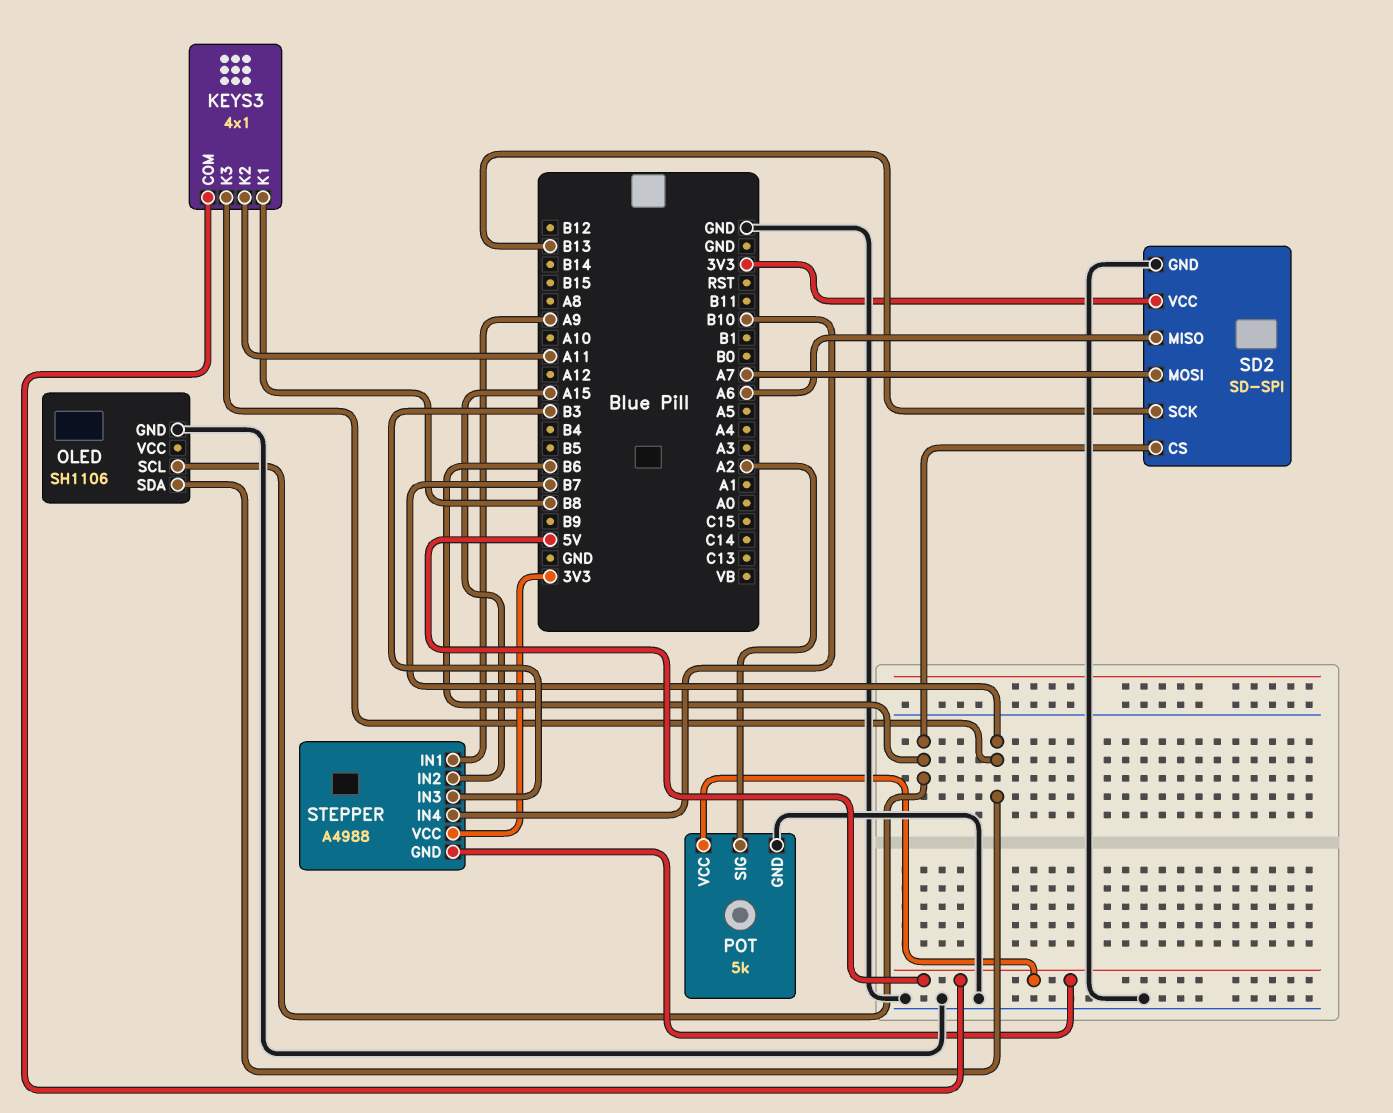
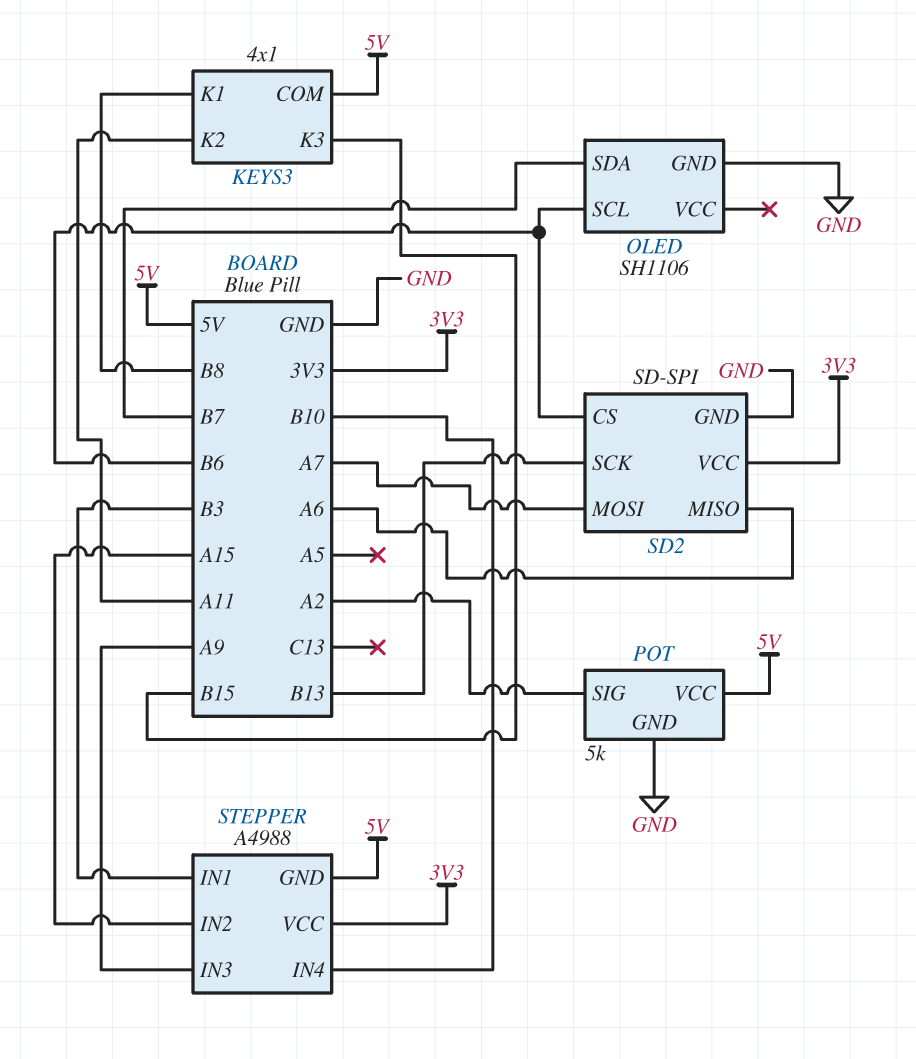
KEYS3 pin K3: B7 -> B15
STEPPER pin IN1: A9 -> B3
STEPPER pin IN3: B3 -> A9

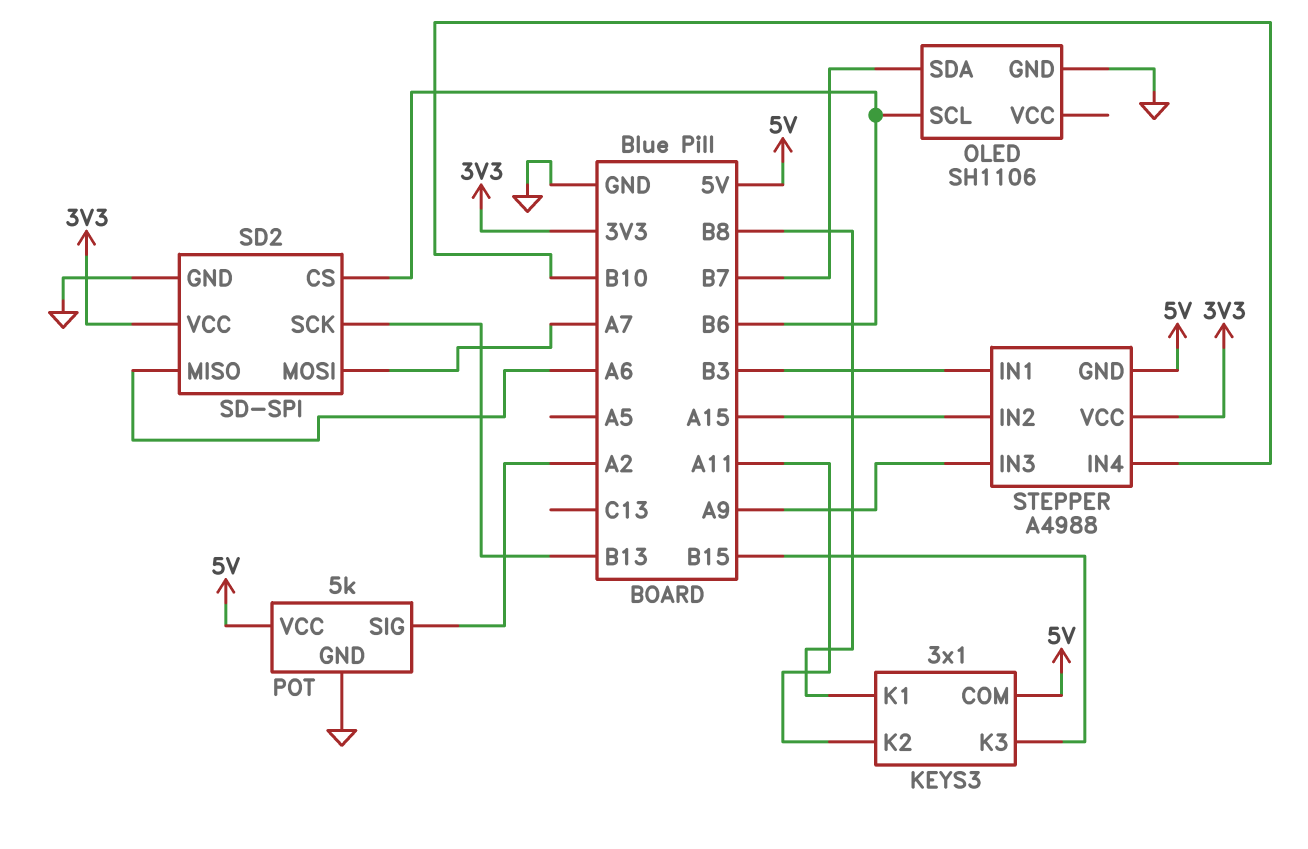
KEYS3: 4x1 -> 3x1

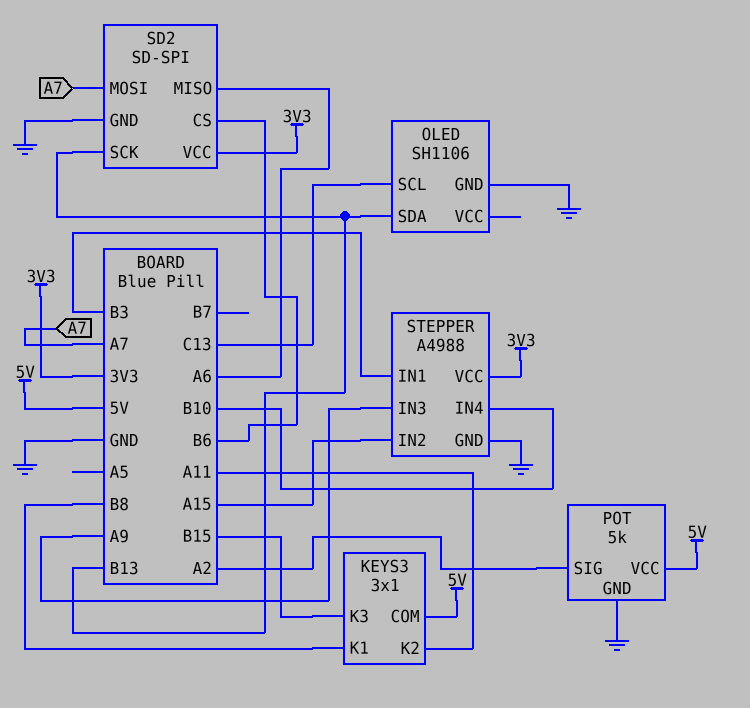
OLED pin SCL: B6 -> C13
OLED pin SDA: B7 -> B13
STEPPER pin GND: 5V -> GND

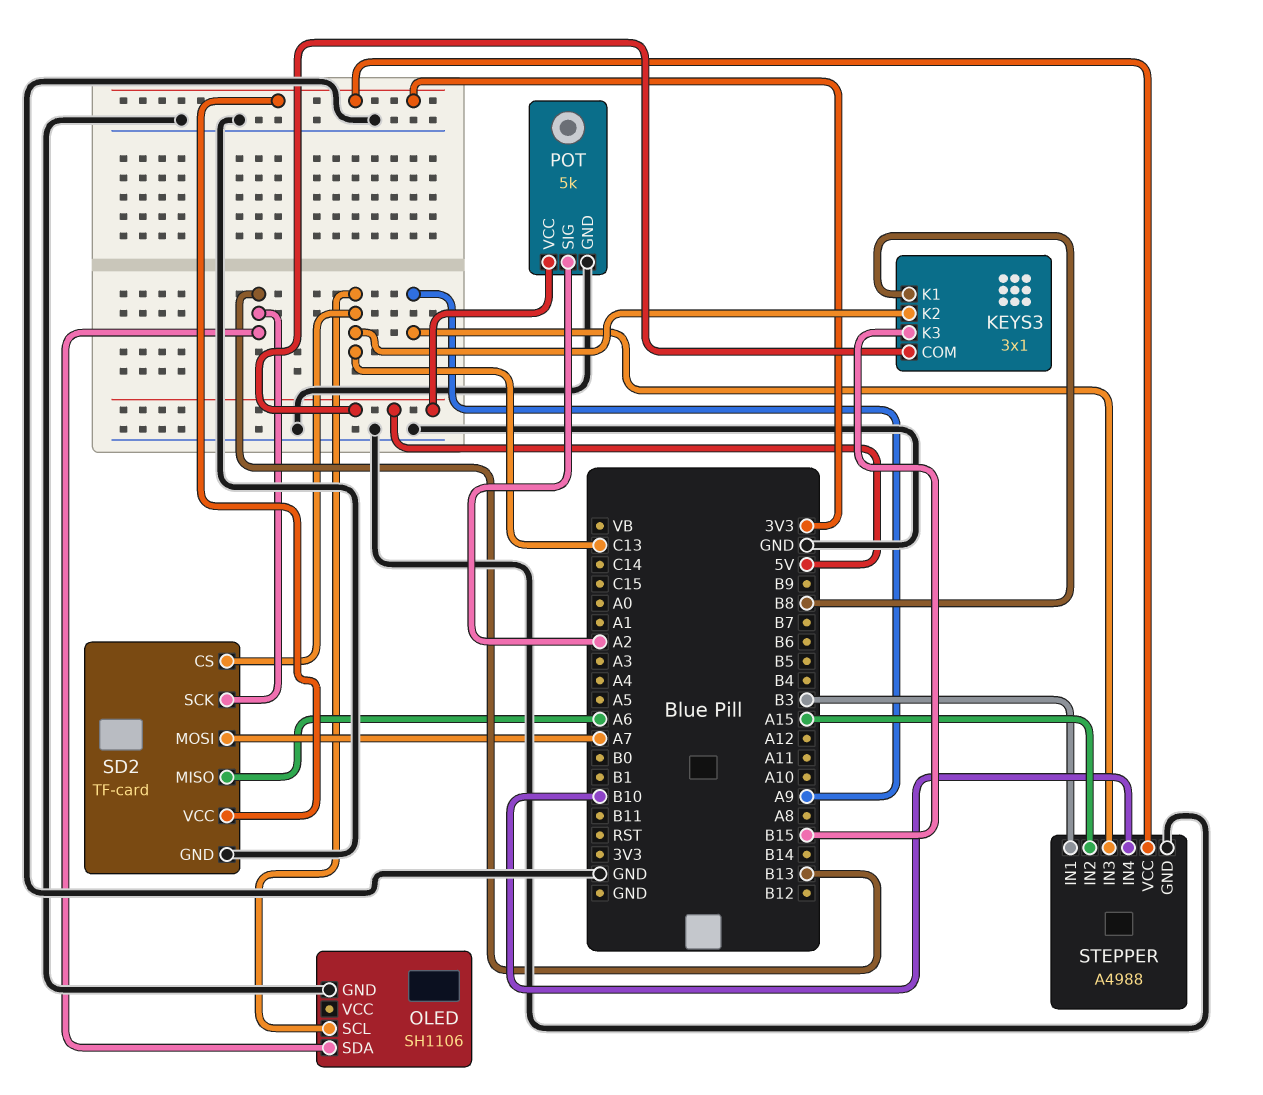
KEYS3 pin K2: A11 -> C13
SD2: SD-SPI -> TF-card
SD2 pin CS: B6 -> C13

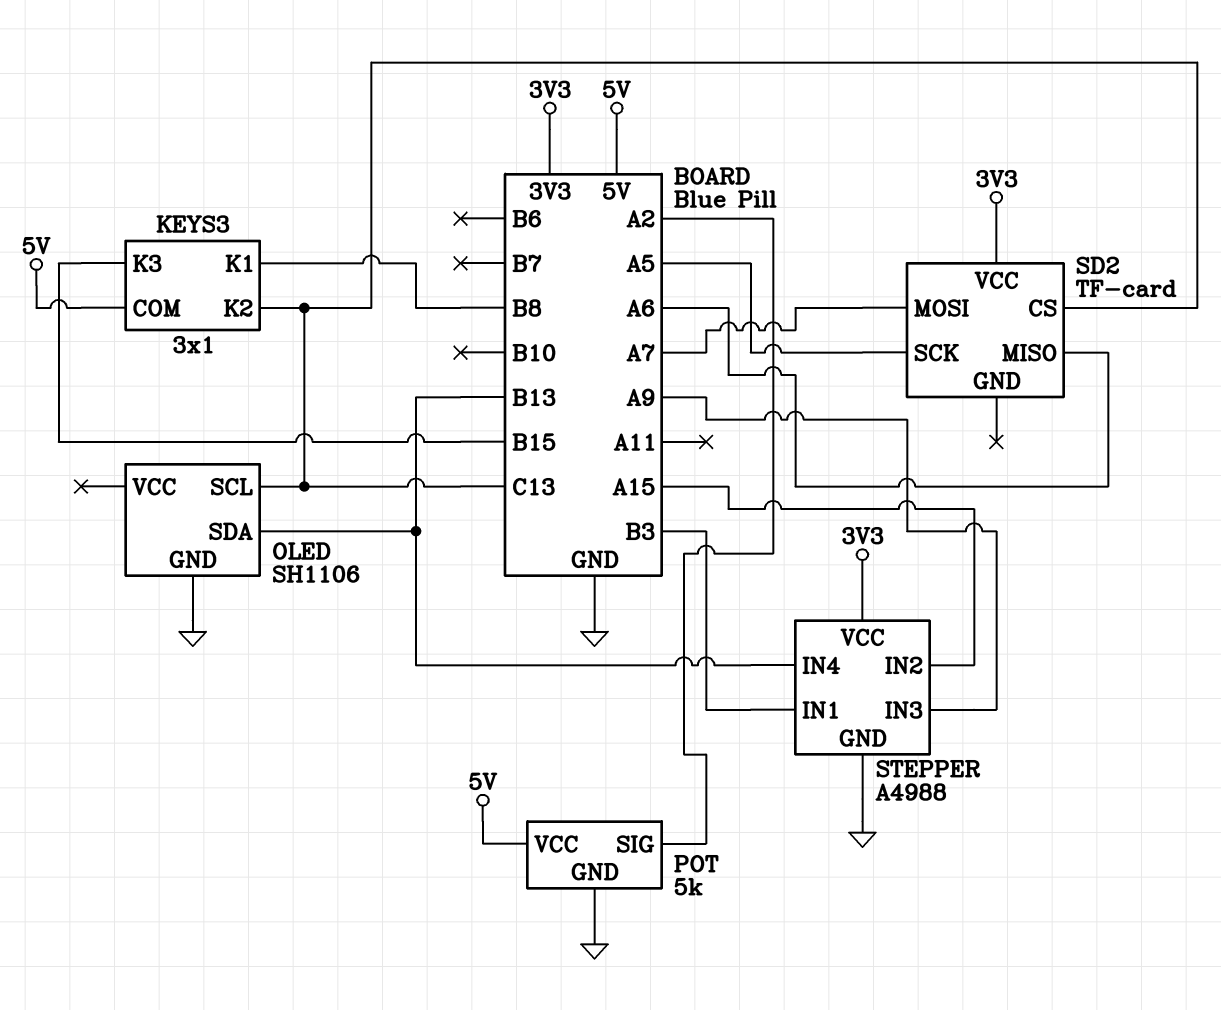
SD2 pin GND: GND -> none
SD2 pin SCK: B13 -> A5
STEPPER pin IN4: B10 -> B13

